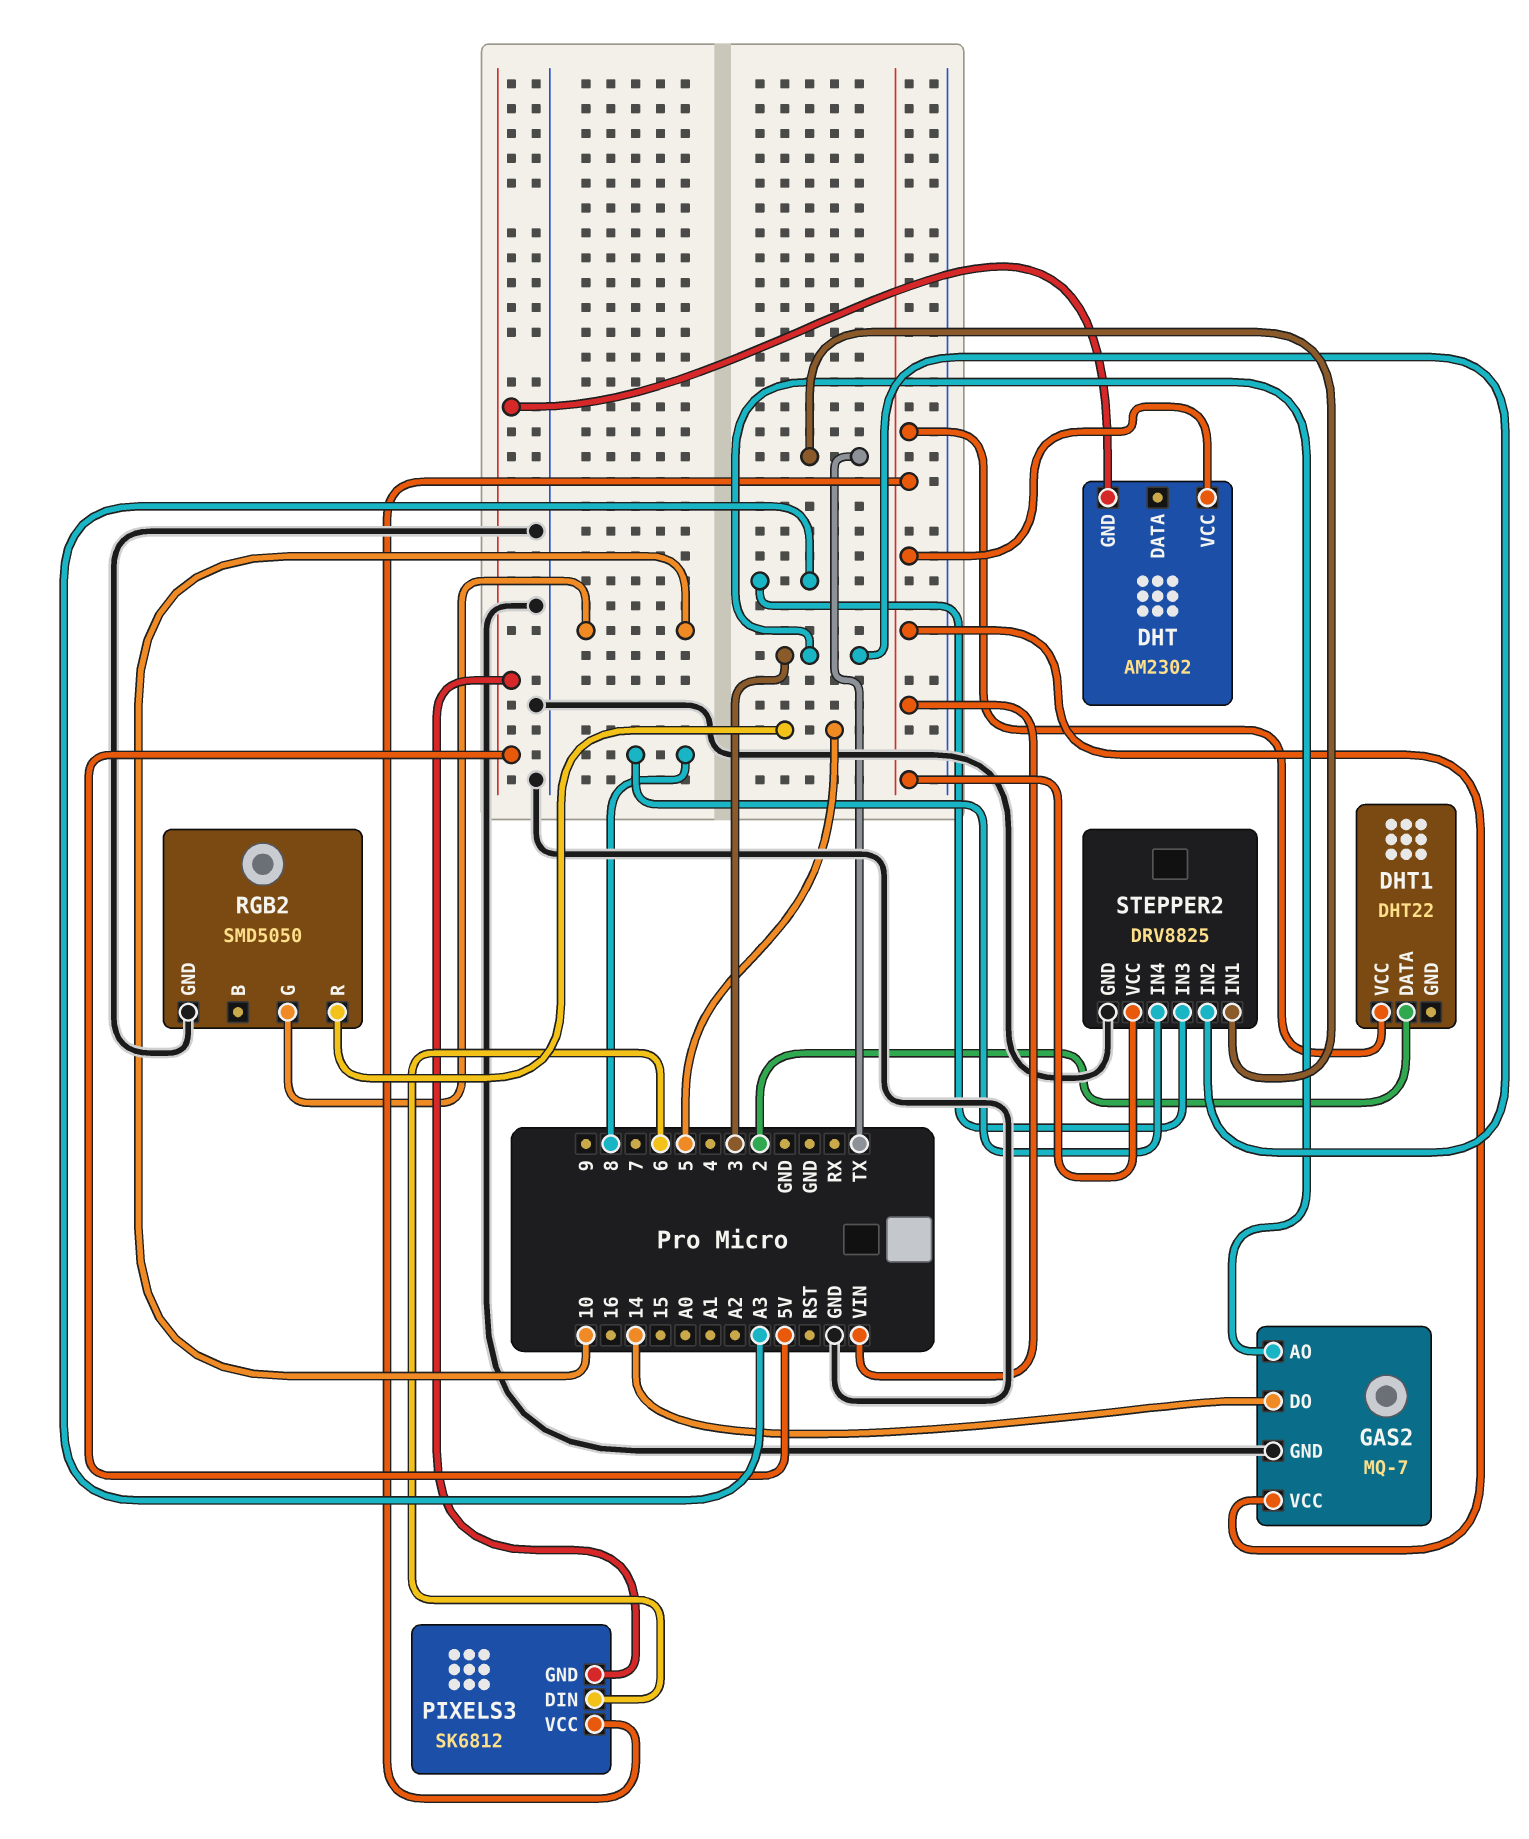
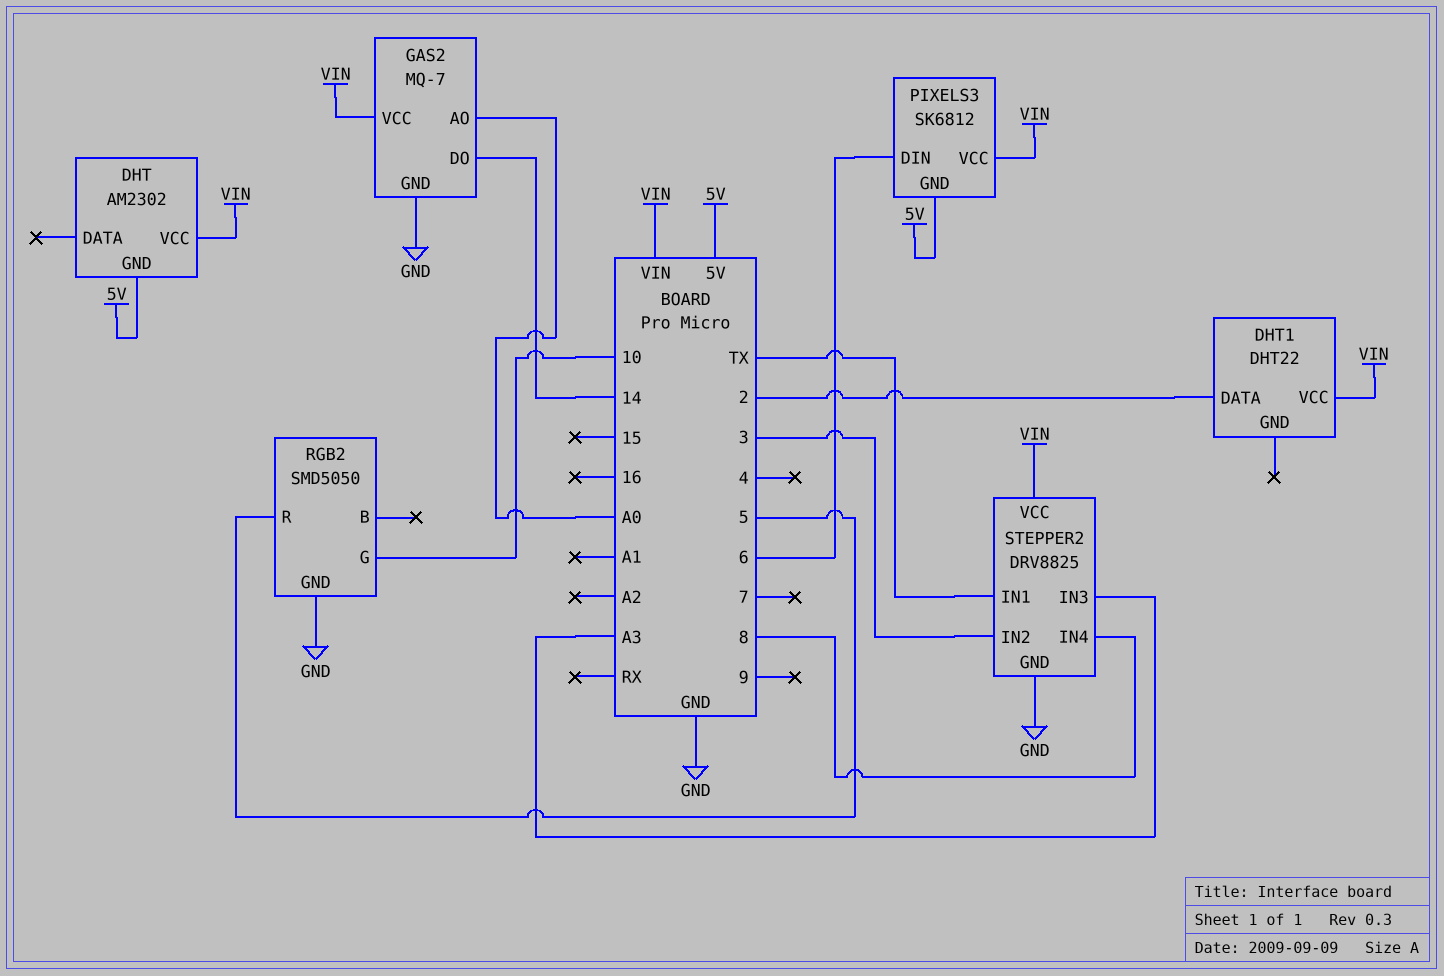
GAS2 pin AO: 3 -> A0

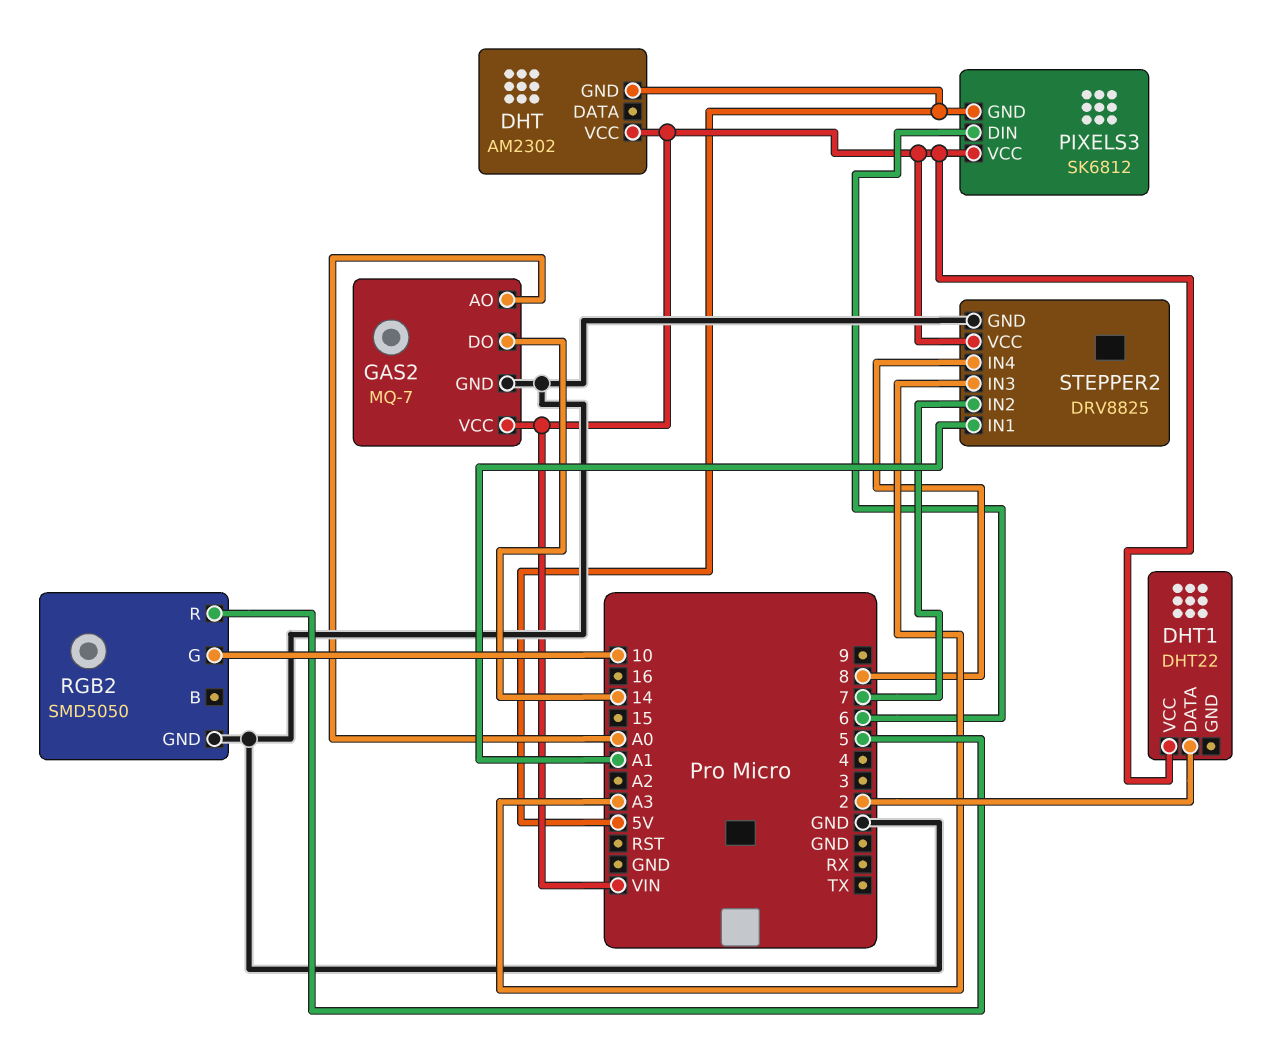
STEPPER2 pin IN1: TX -> A1
STEPPER2 pin IN2: 3 -> 7

